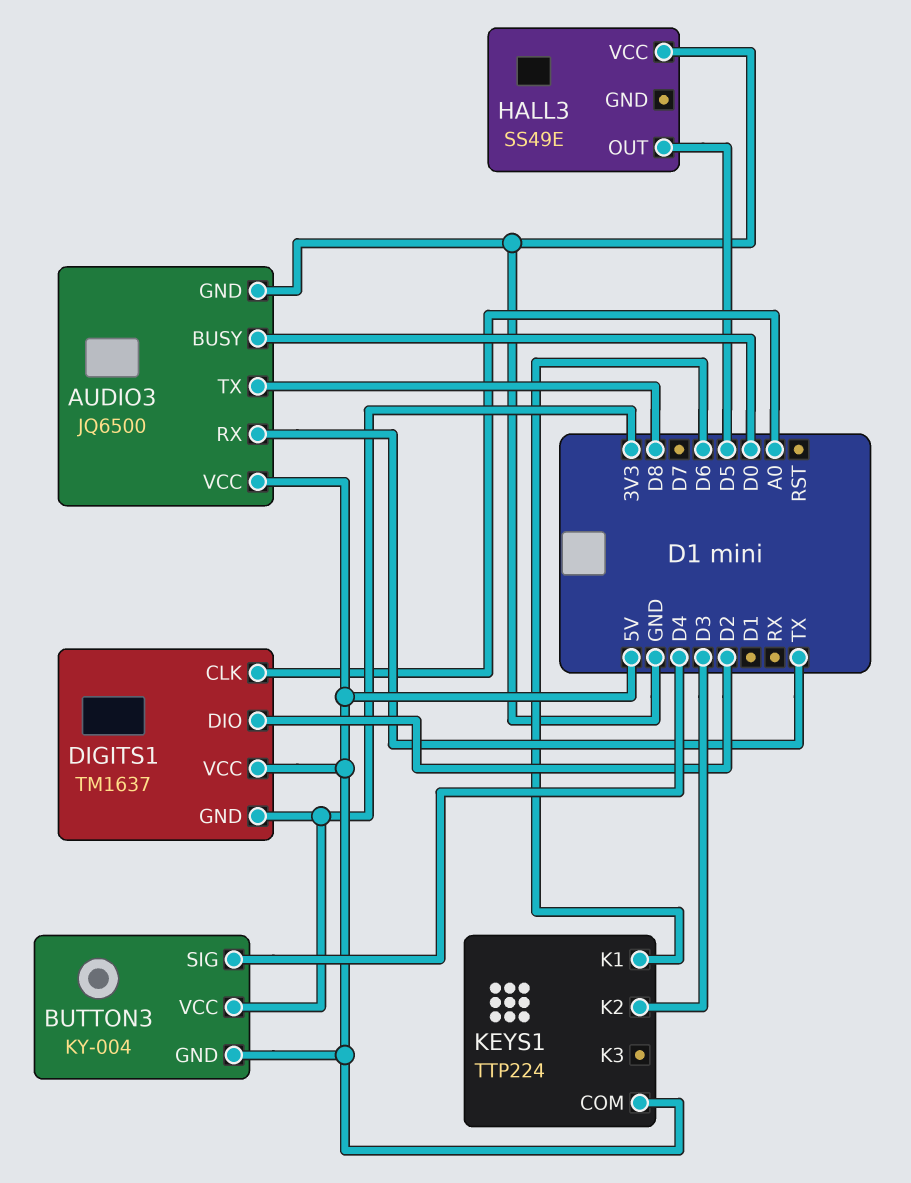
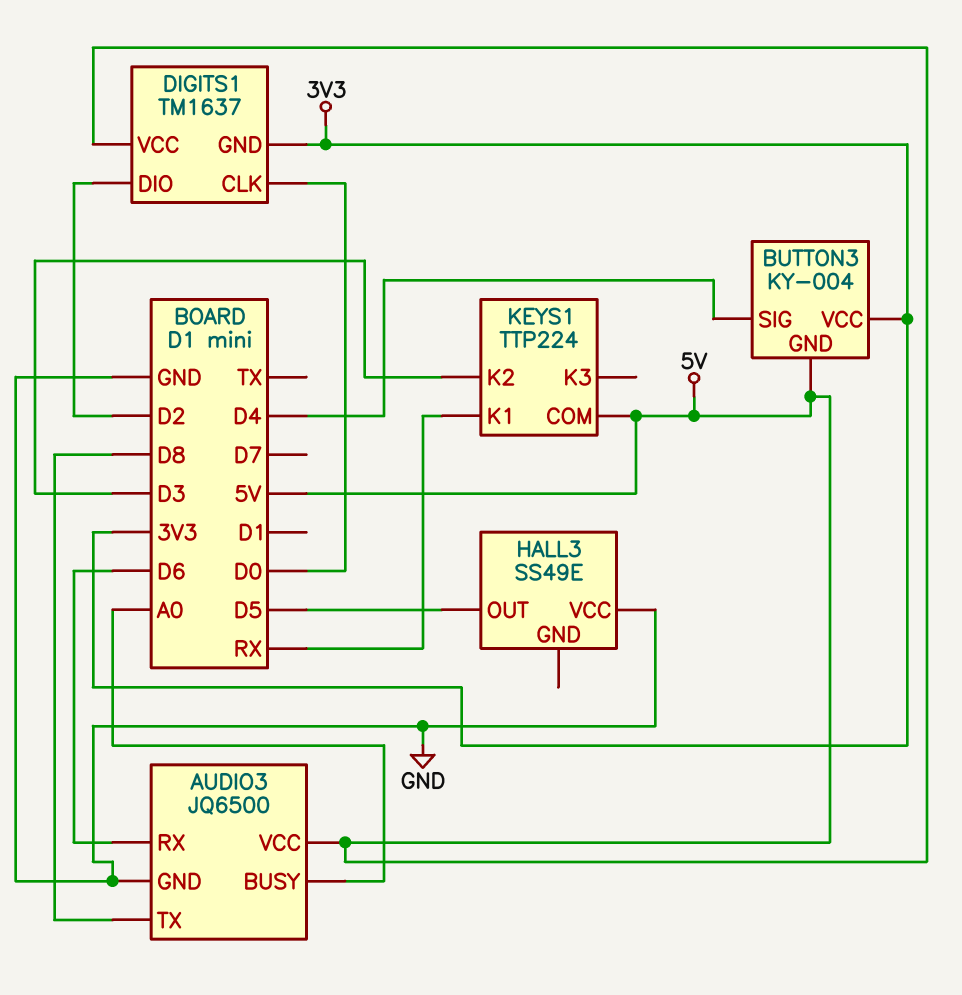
AUDIO3 pin BUSY: D0 -> A0
AUDIO3 pin RX: TX -> D6
DIGITS1 pin CLK: A0 -> D0
KEYS1 pin K1: D6 -> RX

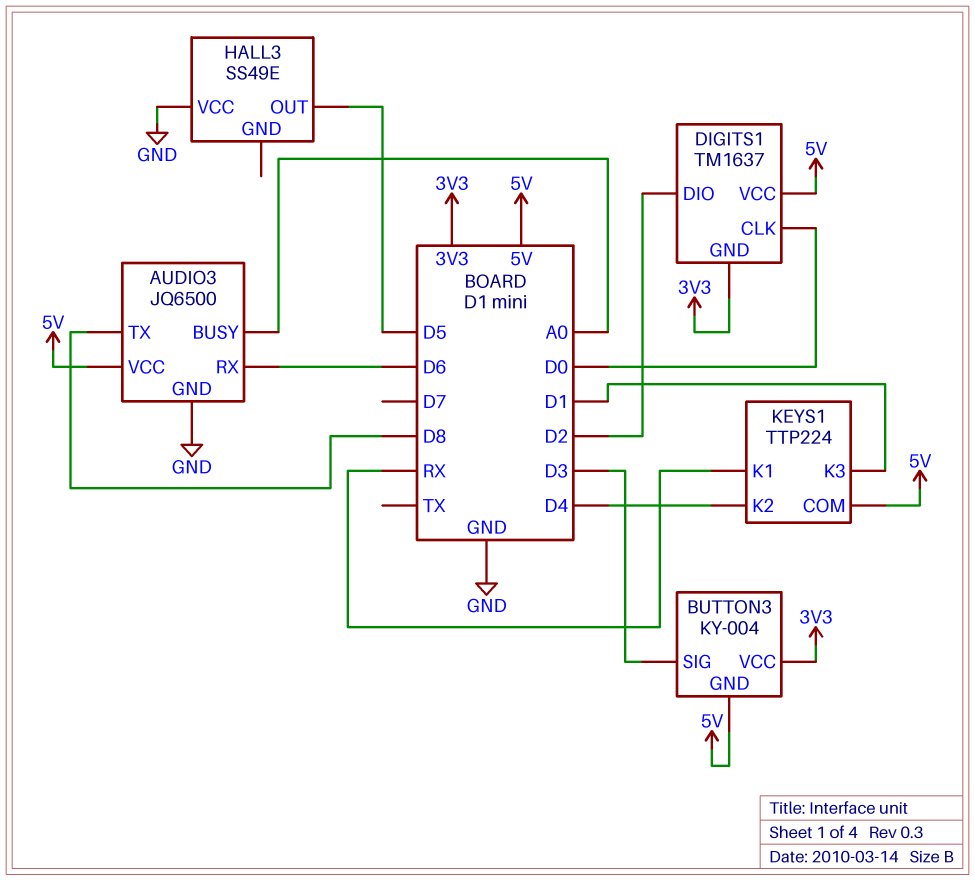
BUTTON3 pin SIG: D4 -> D3
KEYS1 pin K2: D3 -> D4
KEYS1 pin K3: none -> D1

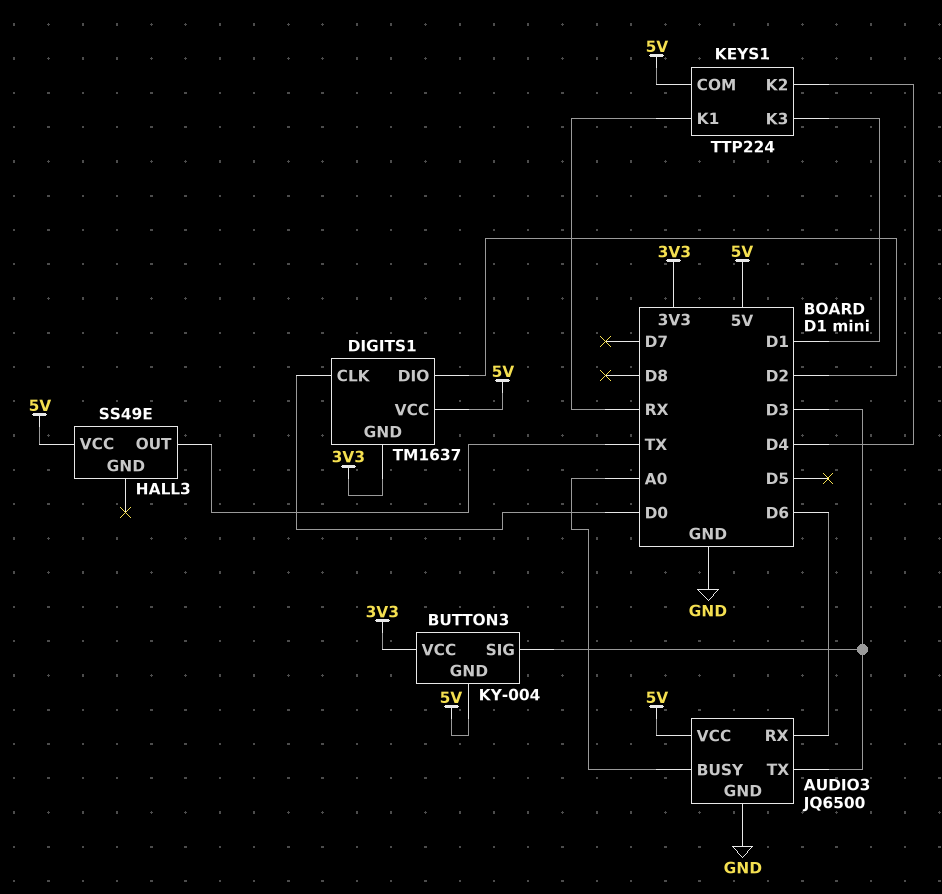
AUDIO3 pin TX: D8 -> D3
HALL3 pin OUT: D5 -> TX
HALL3 pin VCC: GND -> 5V

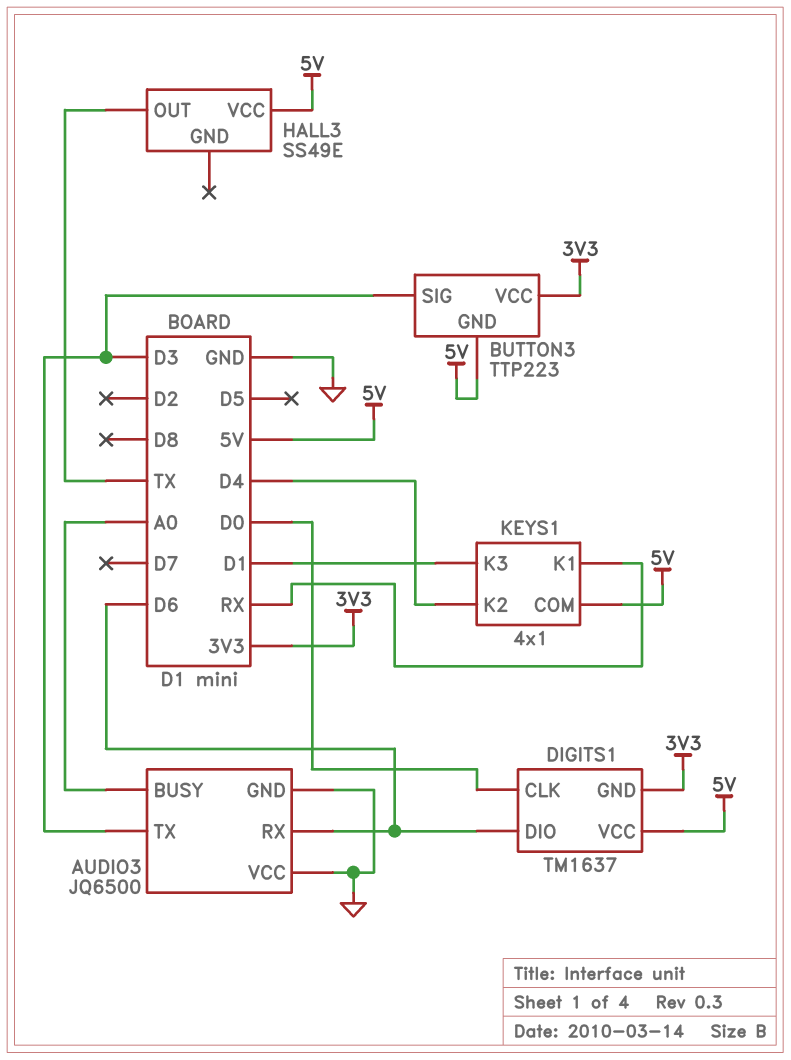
AUDIO3 pin VCC: 5V -> GND
BUTTON3: KY-004 -> TTP223
DIGITS1 pin DIO: D2 -> D6
KEYS1: TTP224 -> 4x1

